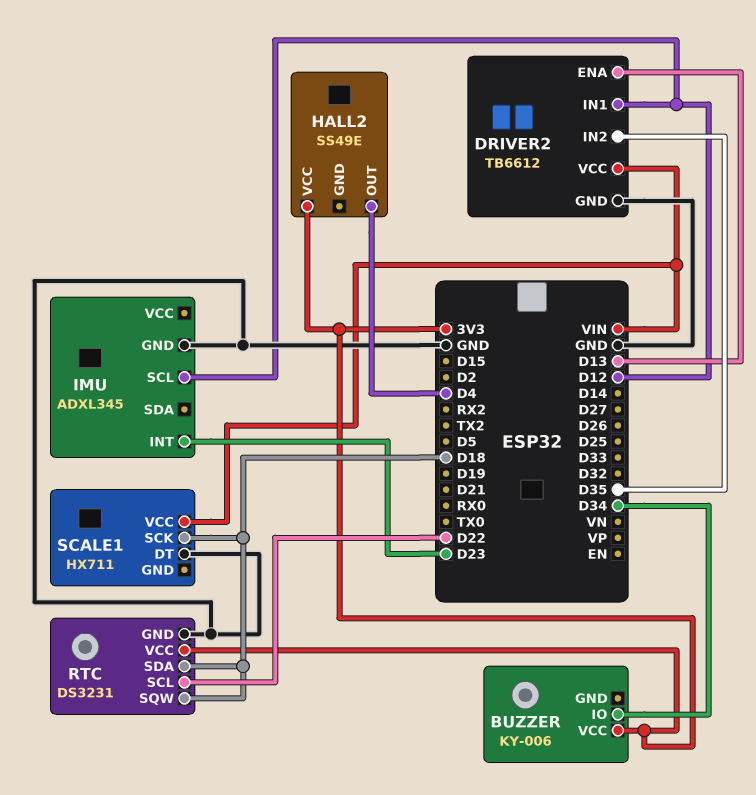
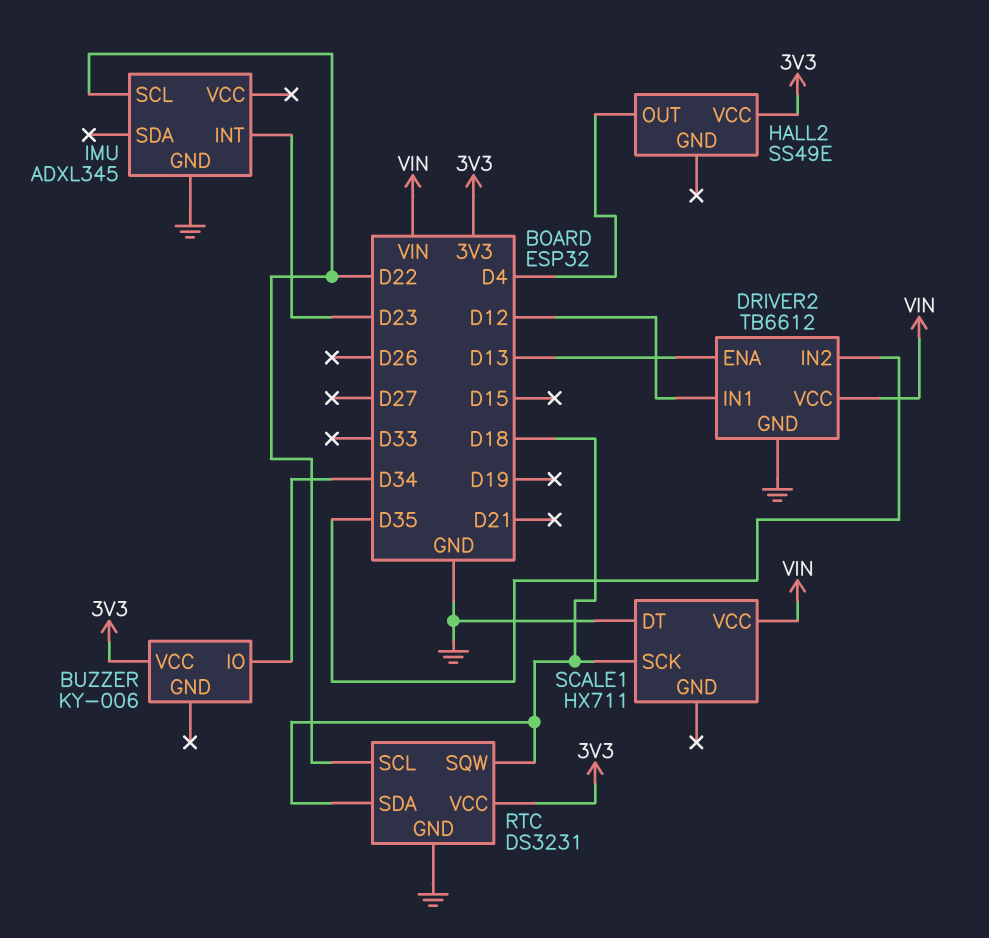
IMU pin SCL: D12 -> D22

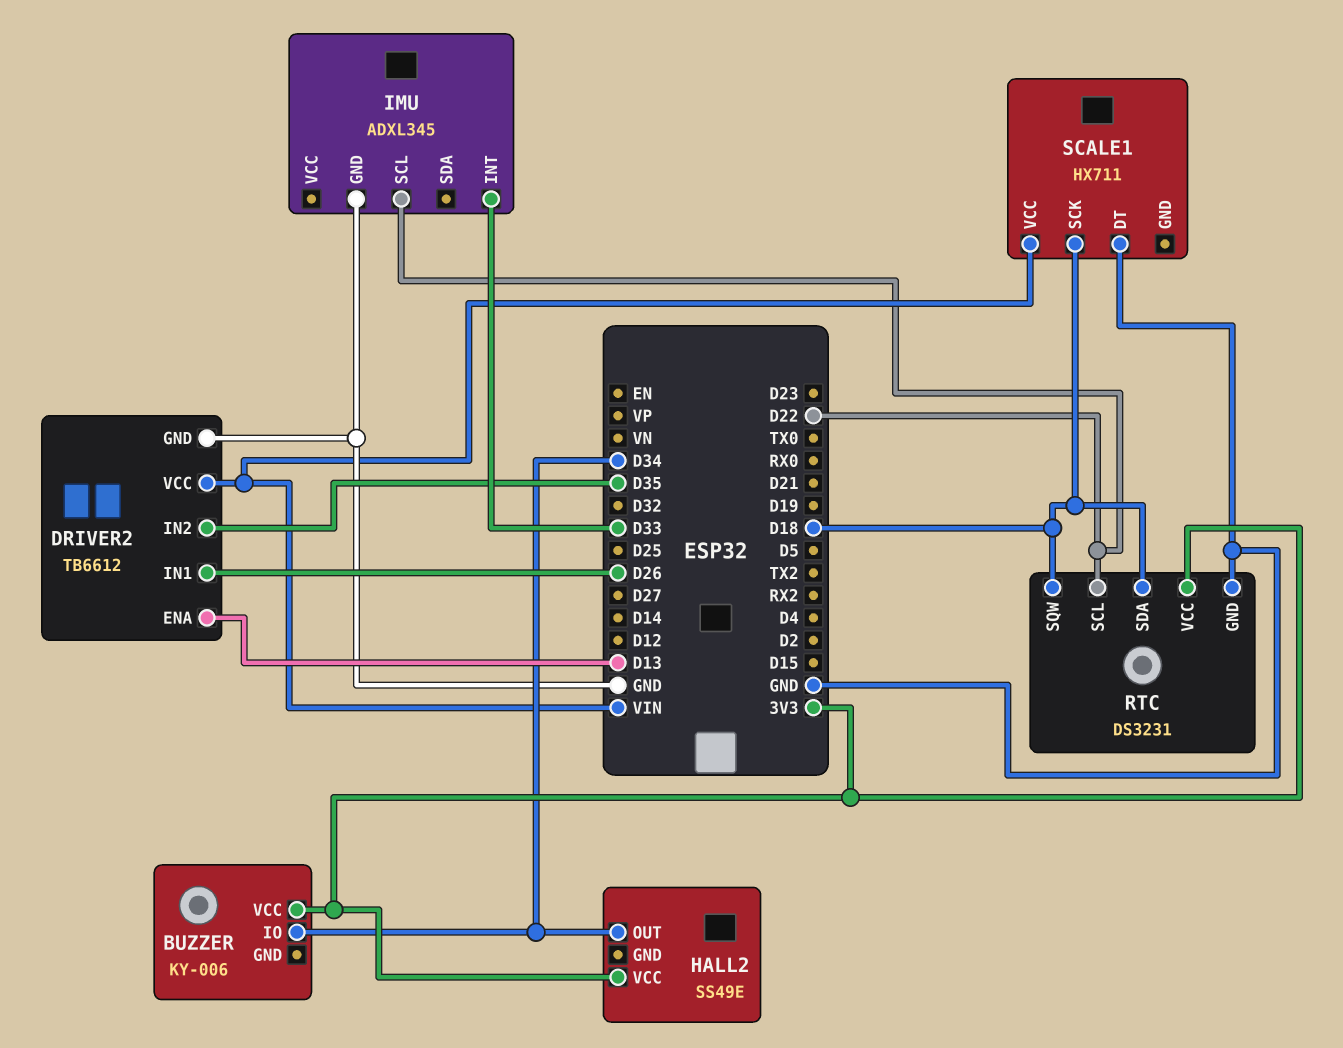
DRIVER2 pin IN1: D12 -> D26
HALL2 pin OUT: D4 -> D34
IMU pin INT: D23 -> D33

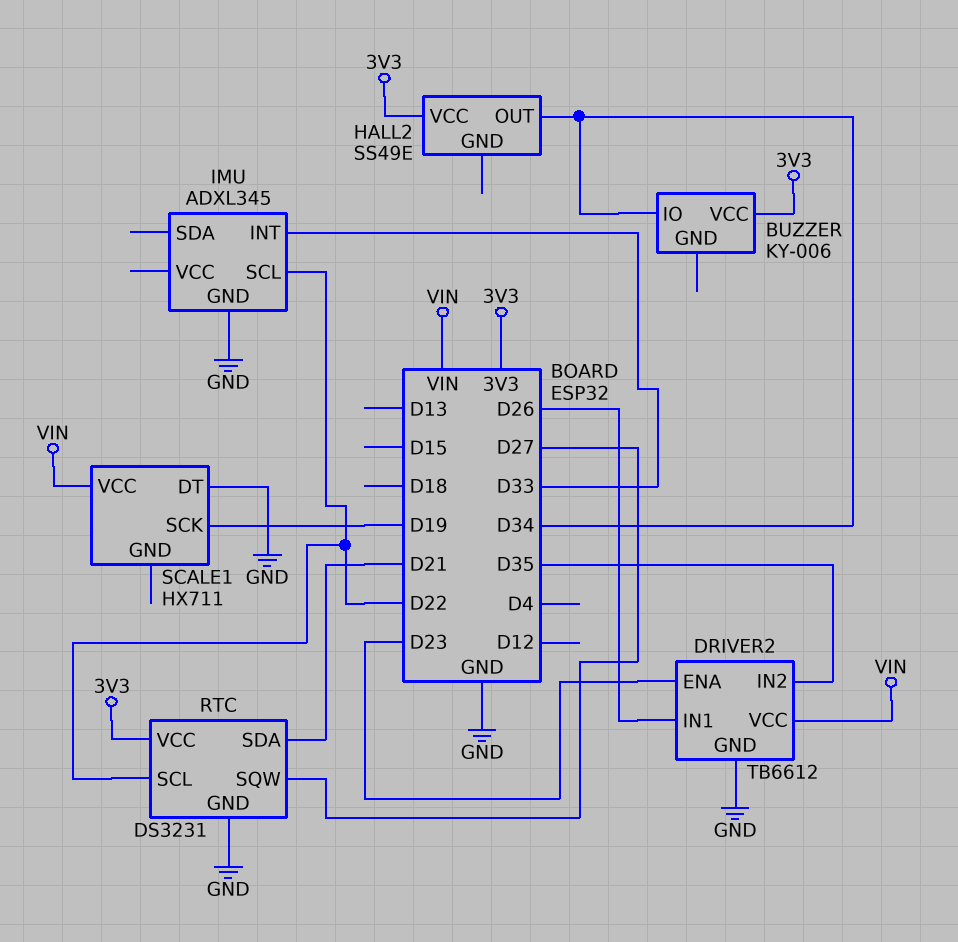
DRIVER2 pin ENA: D13 -> D23
RTC pin SDA: D18 -> D21
RTC pin SQW: D18 -> D27
SCALE1 pin SCK: D18 -> D19

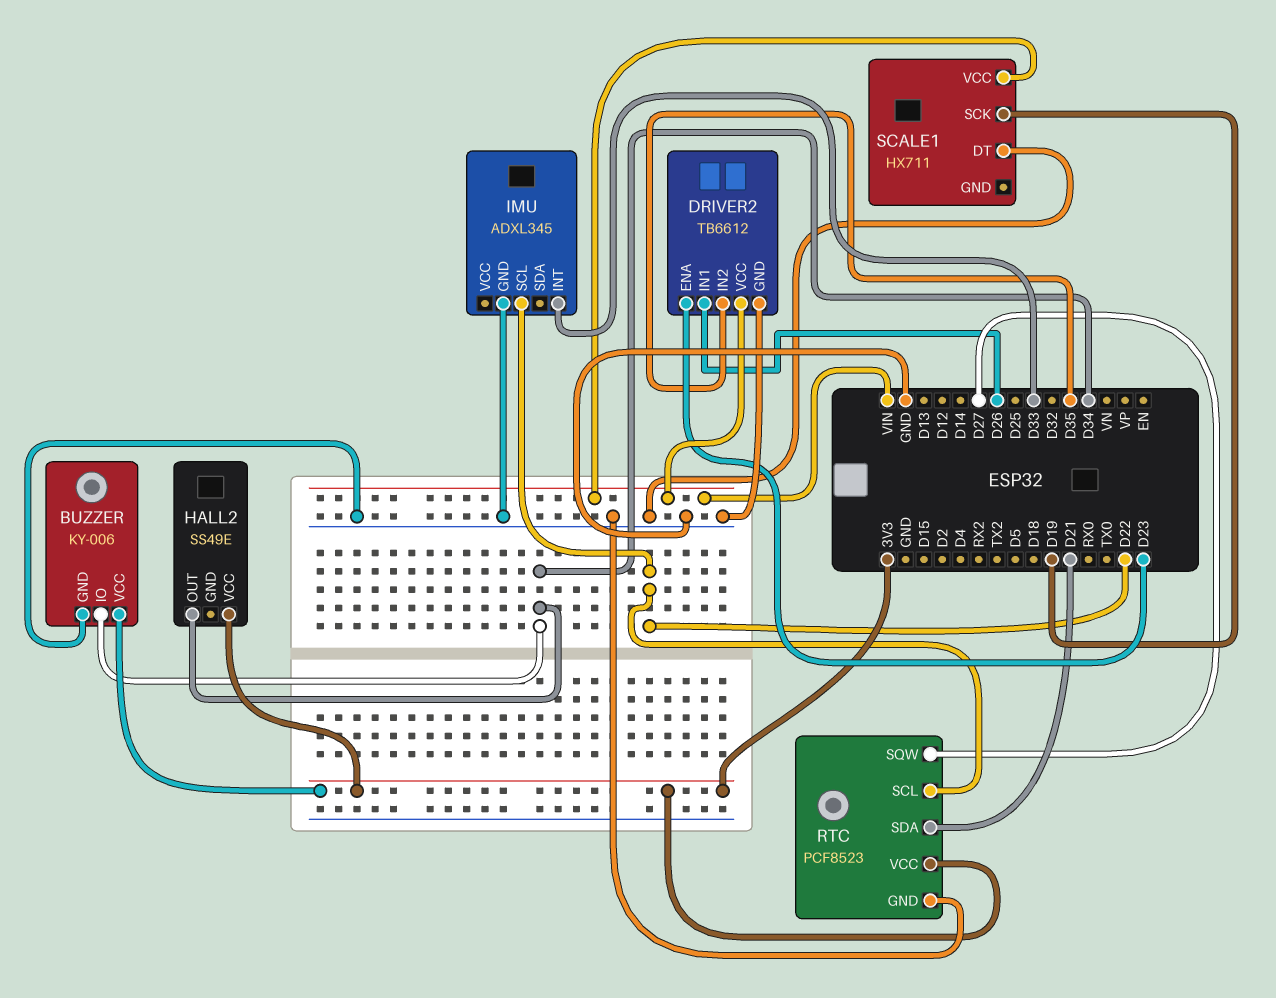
BUZZER pin GND: none -> GND
RTC: DS3231 -> PCF8523

